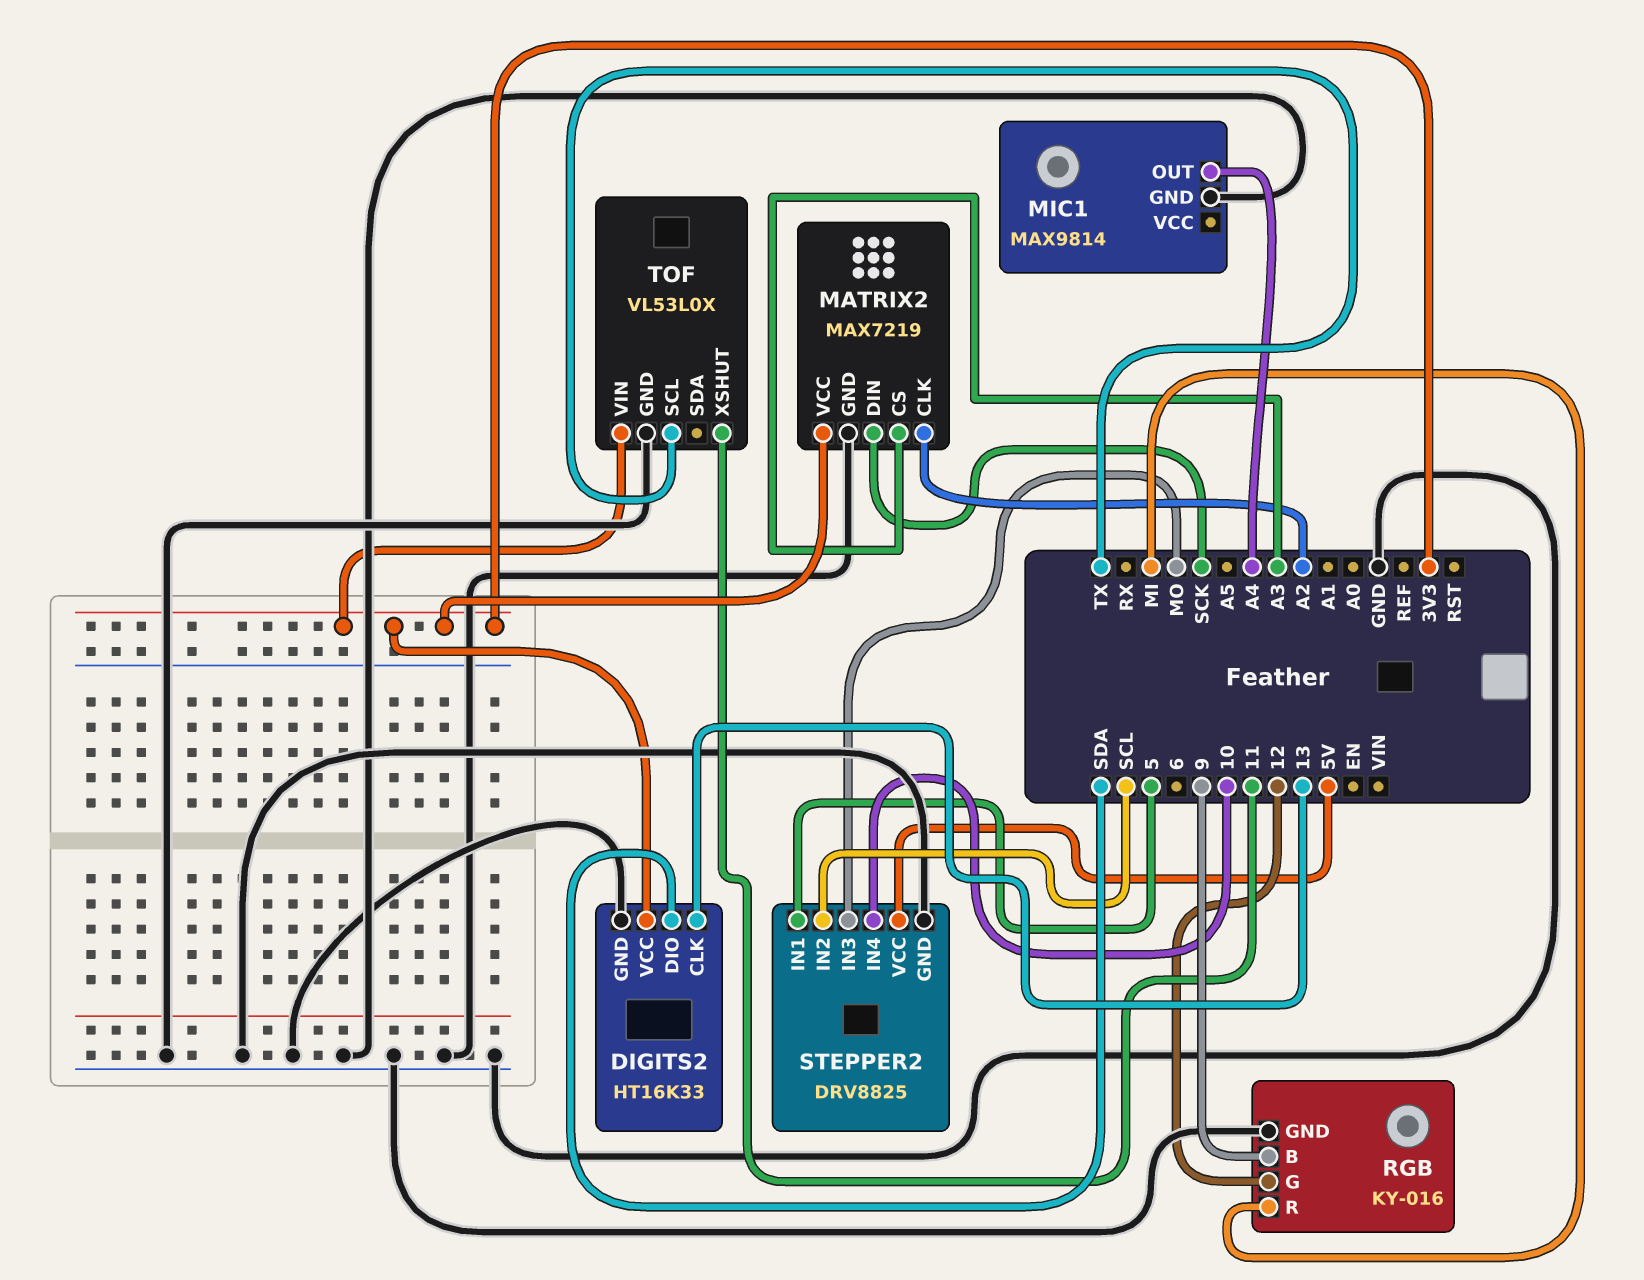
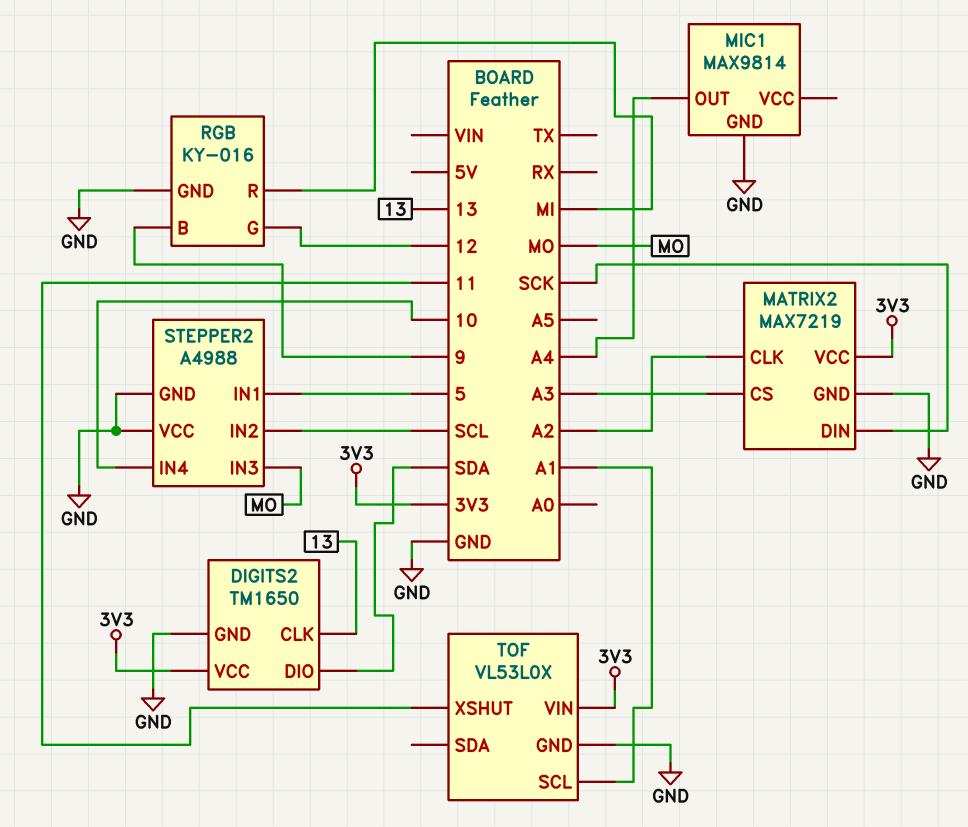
DIGITS2: HT16K33 -> TM1650
STEPPER2: DRV8825 -> A4988
STEPPER2 pin VCC: 5V -> GND
TOF pin SCL: TX -> A1

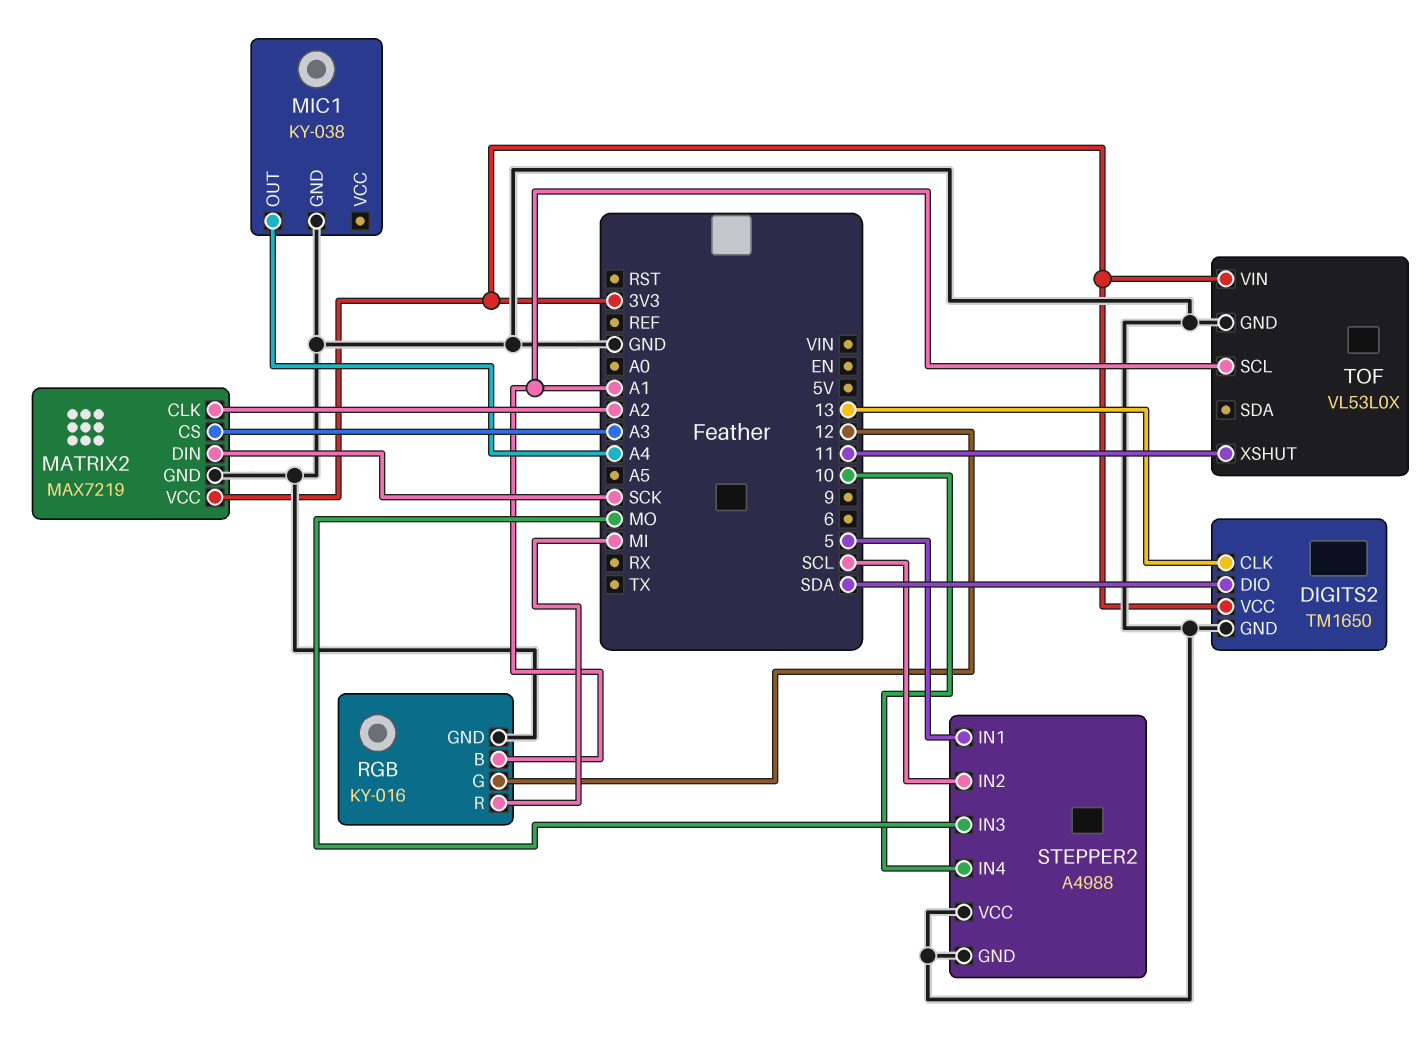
MIC1: MAX9814 -> KY-038
RGB pin B: 9 -> A1

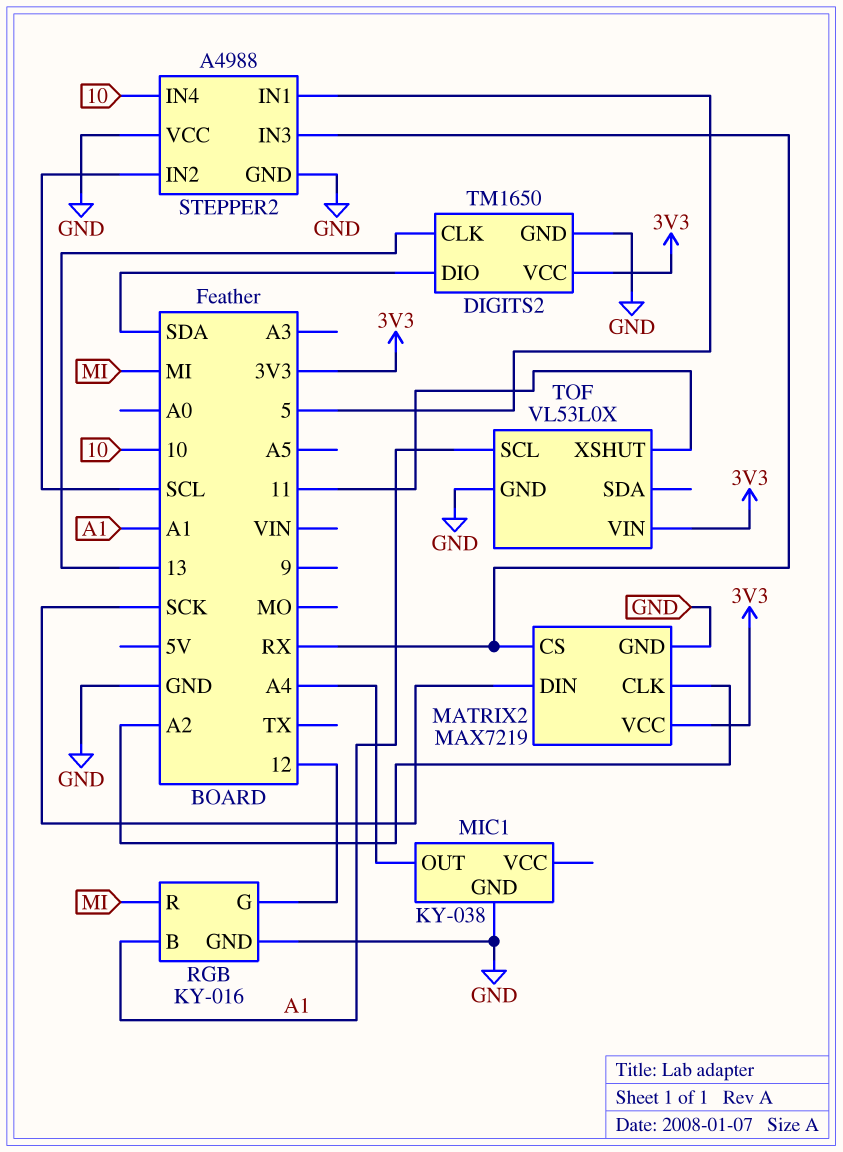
MATRIX2 pin CS: A3 -> RX
STEPPER2 pin IN3: MO -> RX

